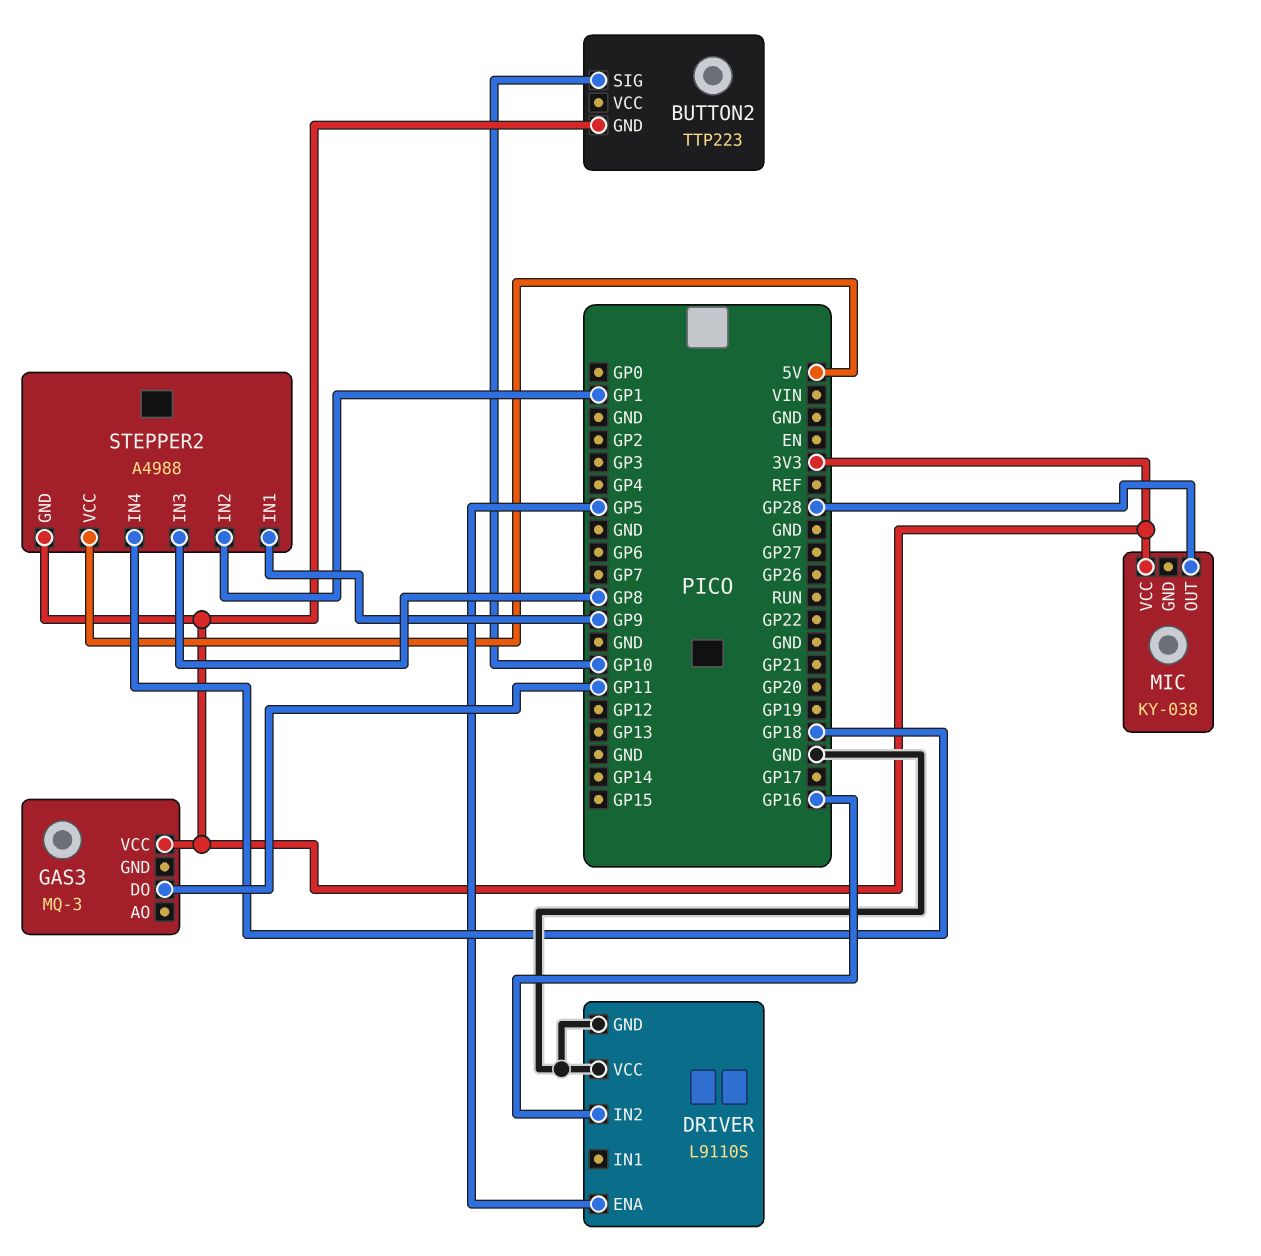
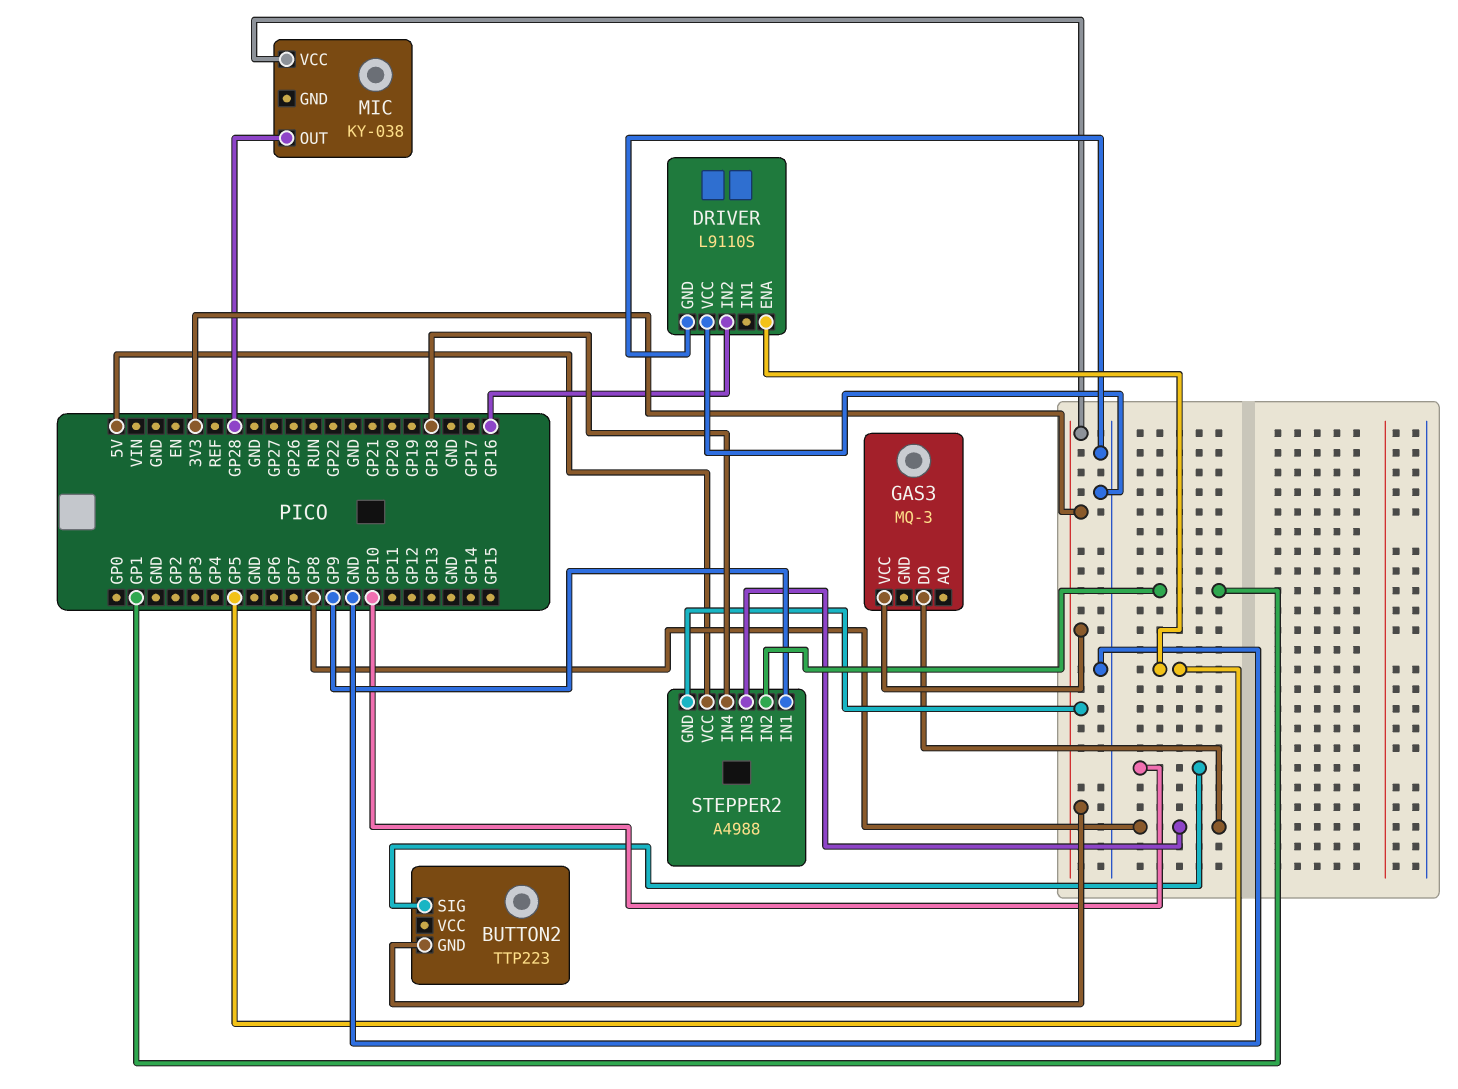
GAS3 pin DO: GP11 -> GP8

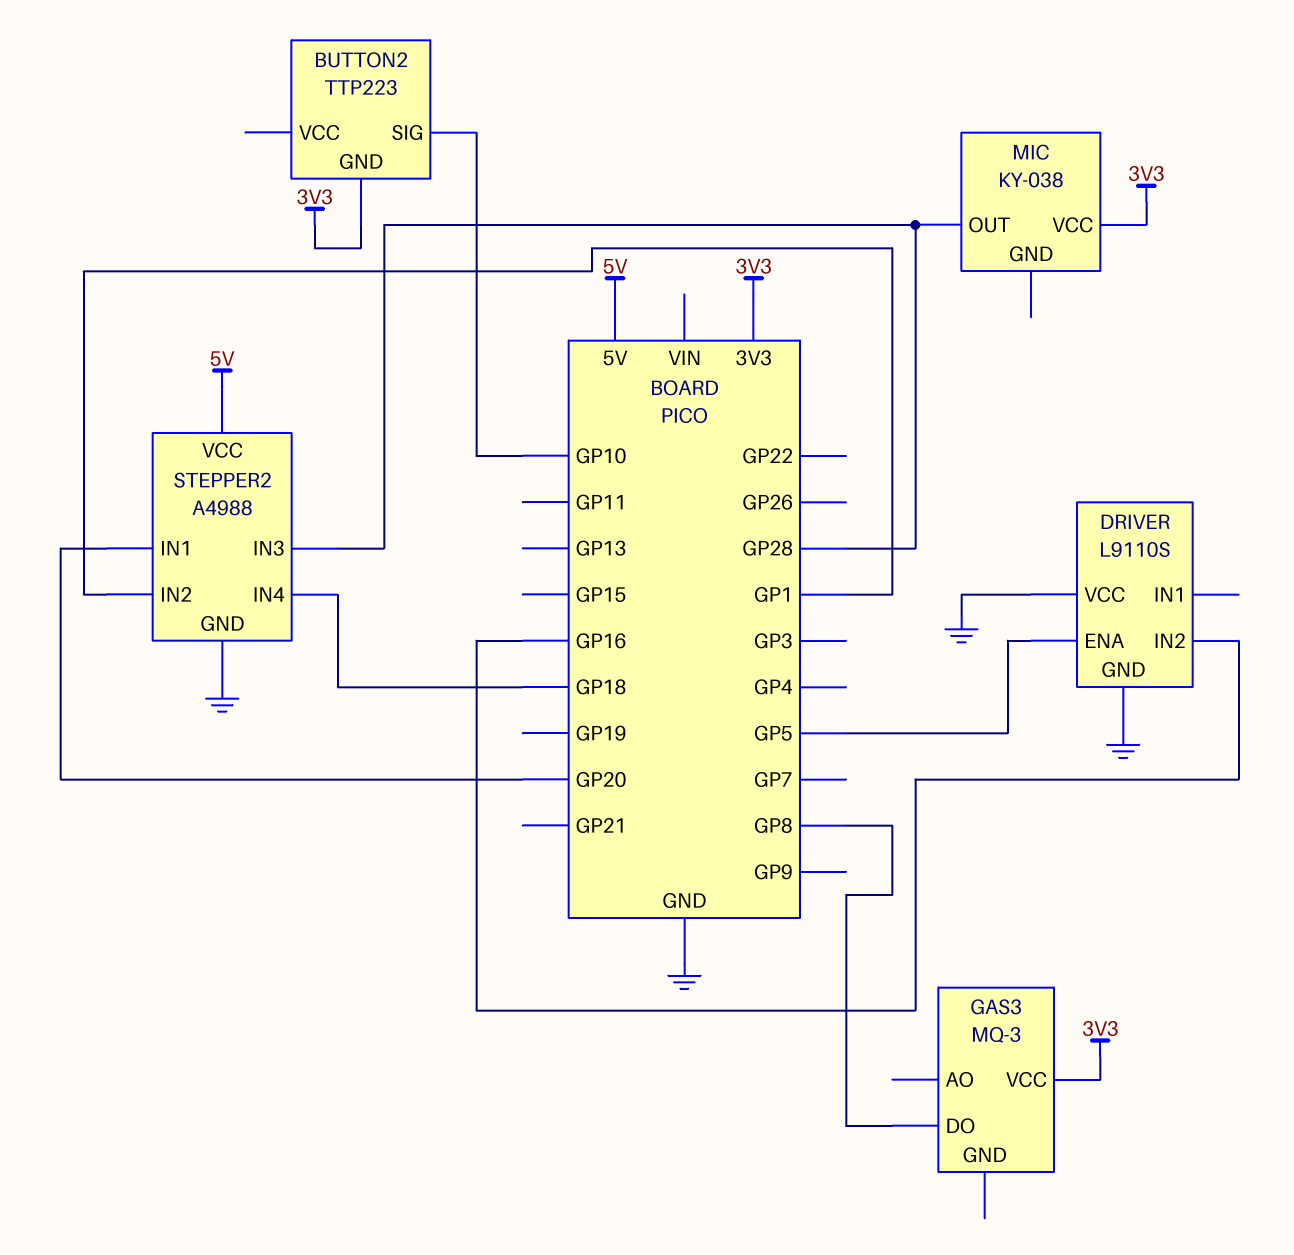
STEPPER2 pin GND: 3V3 -> GND
STEPPER2 pin IN1: GP9 -> GP20
STEPPER2 pin IN3: GP8 -> GP28

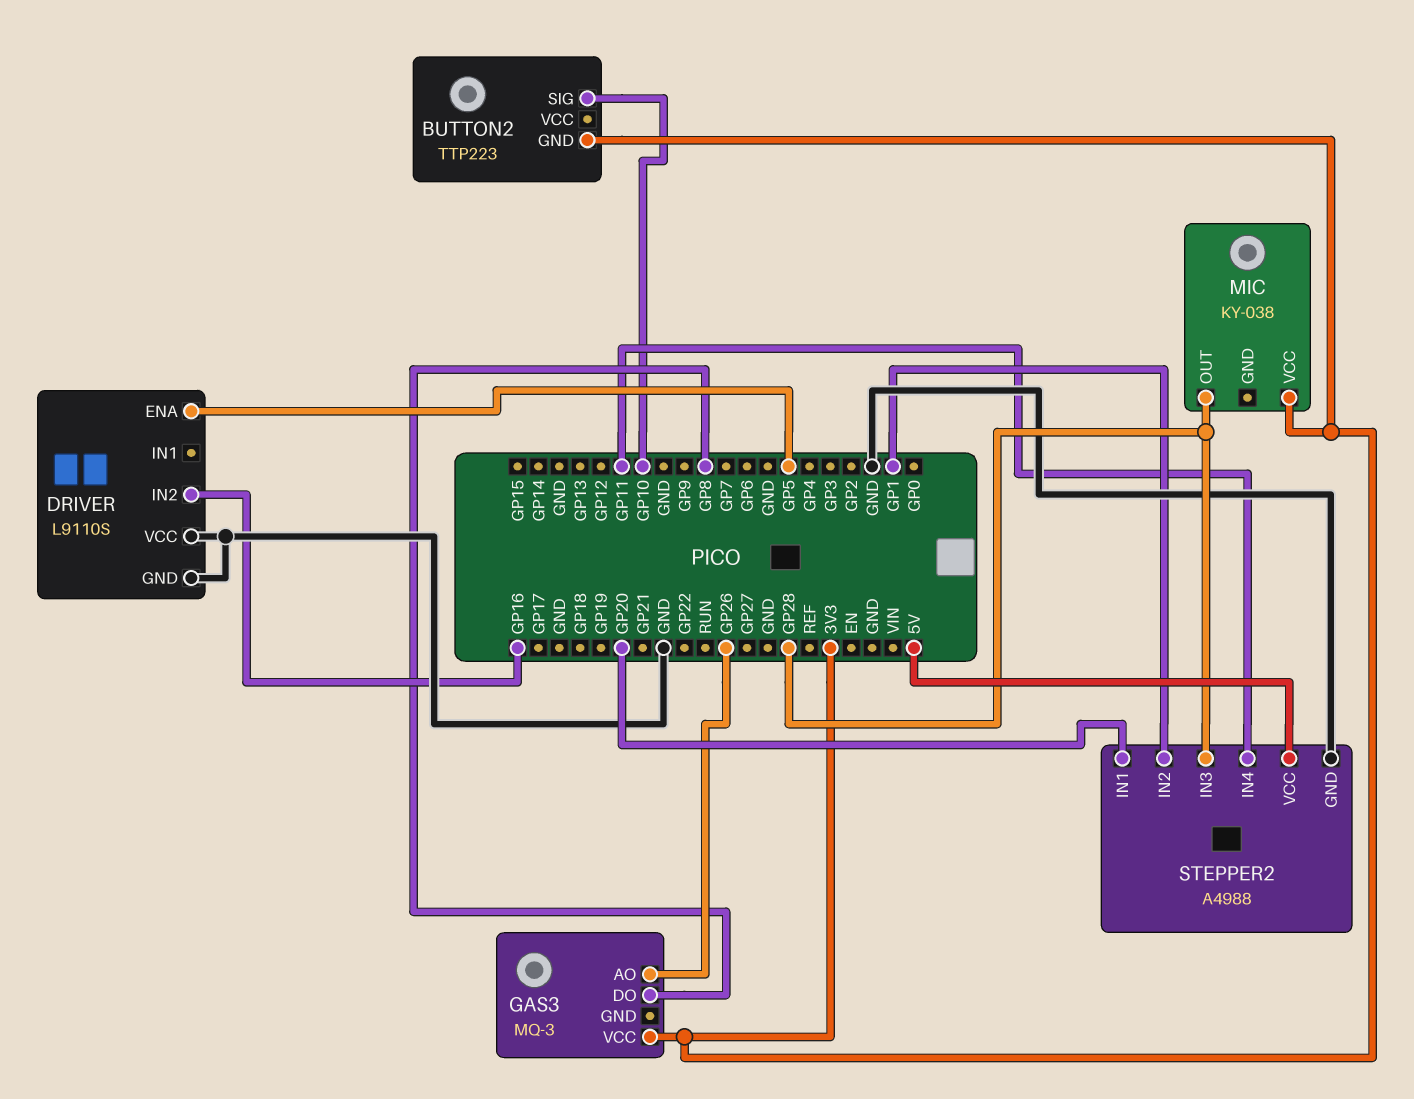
GAS3 pin AO: none -> GP26
STEPPER2 pin IN4: GP18 -> GP11

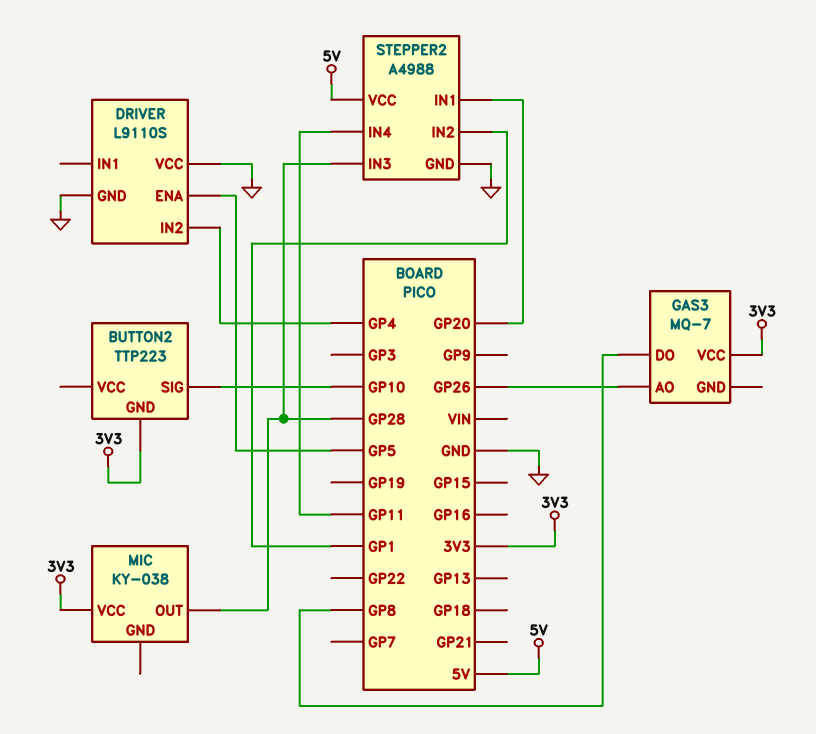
DRIVER pin IN2: GP16 -> GP4
GAS3: MQ-3 -> MQ-7

